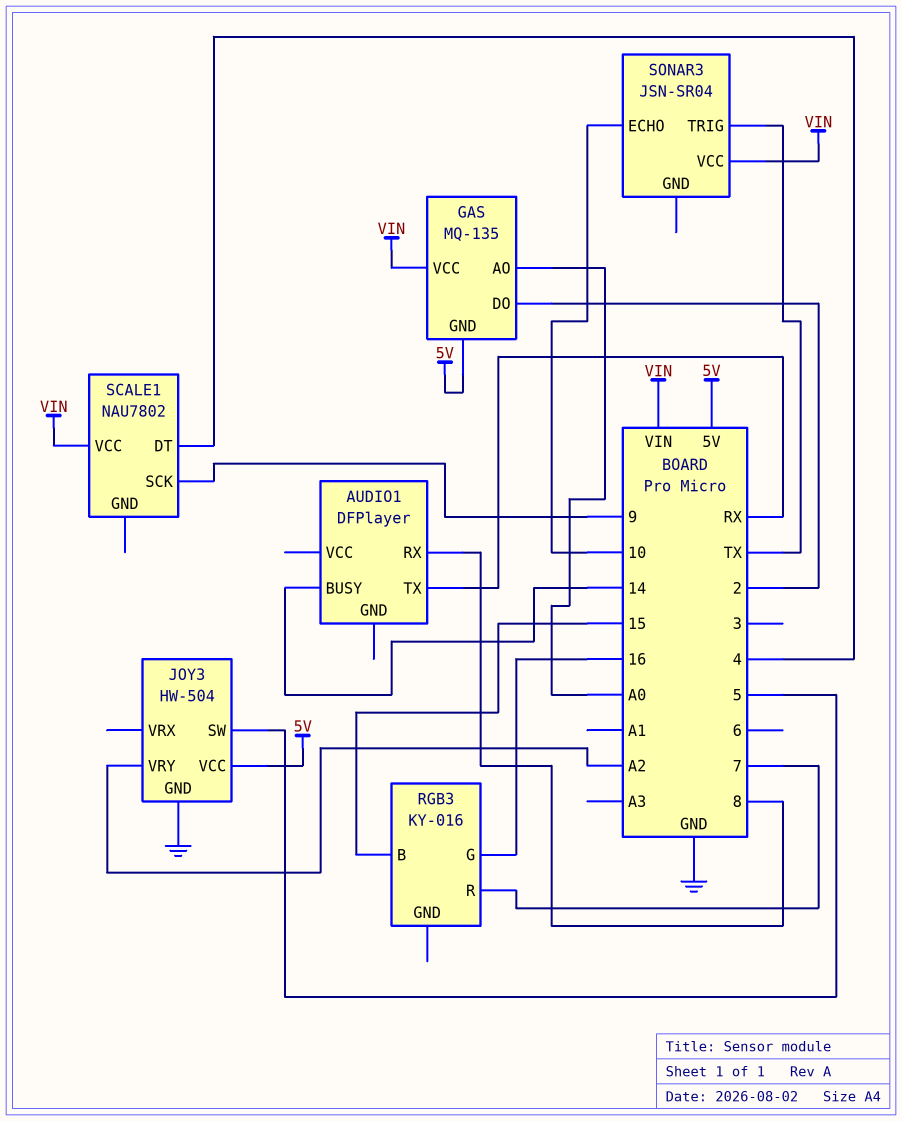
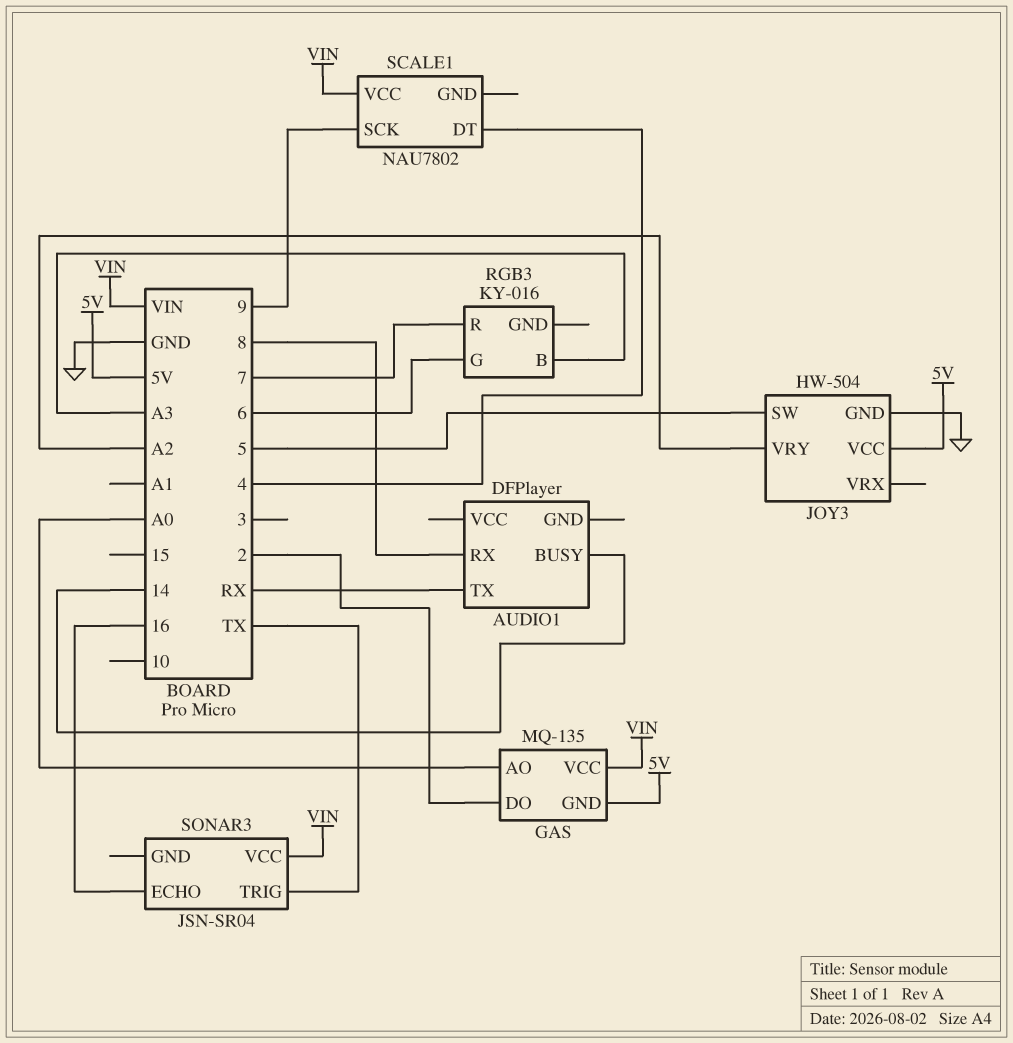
RGB3 pin B: 15 -> A3
RGB3 pin G: 16 -> 6
SONAR3 pin ECHO: 10 -> 16

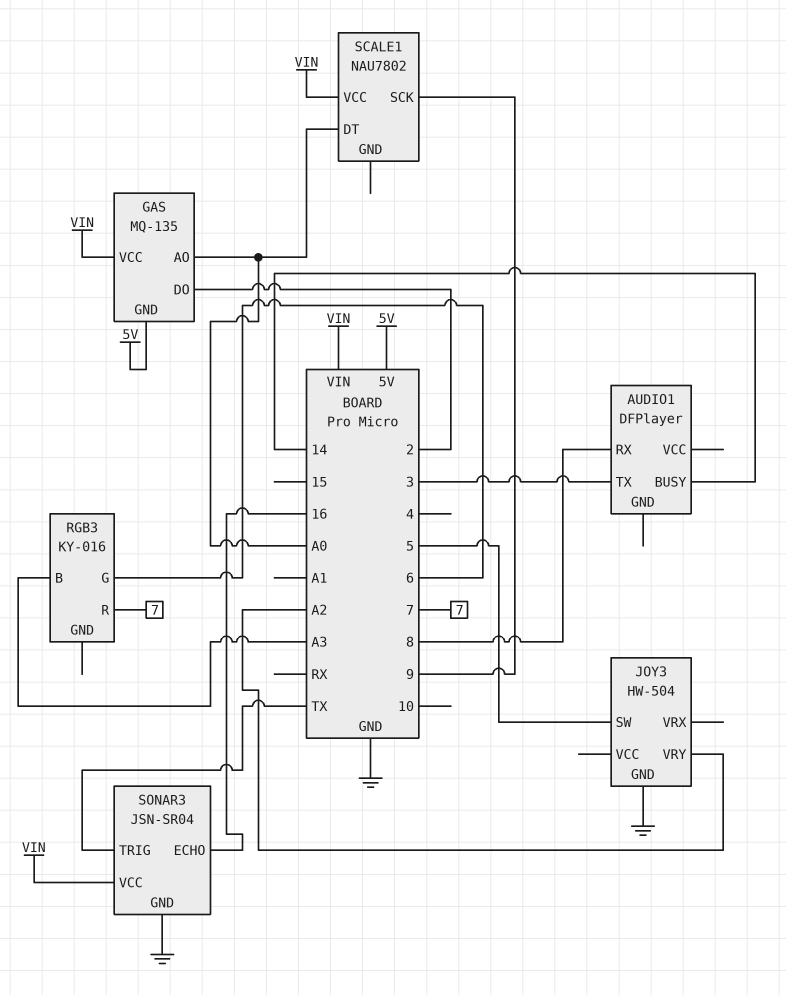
AUDIO1 pin TX: RX -> 3
JOY3 pin VCC: 5V -> none
SCALE1 pin DT: 4 -> A0
SONAR3 pin GND: none -> GND

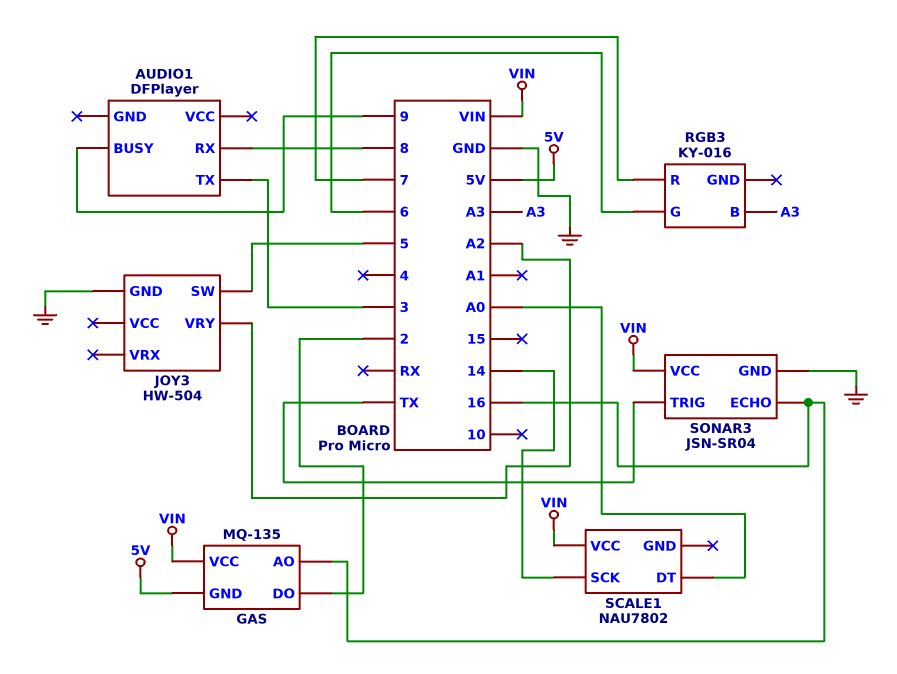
AUDIO1 pin BUSY: 14 -> 9
GAS pin AO: A0 -> 16
SCALE1 pin SCK: 9 -> 14

